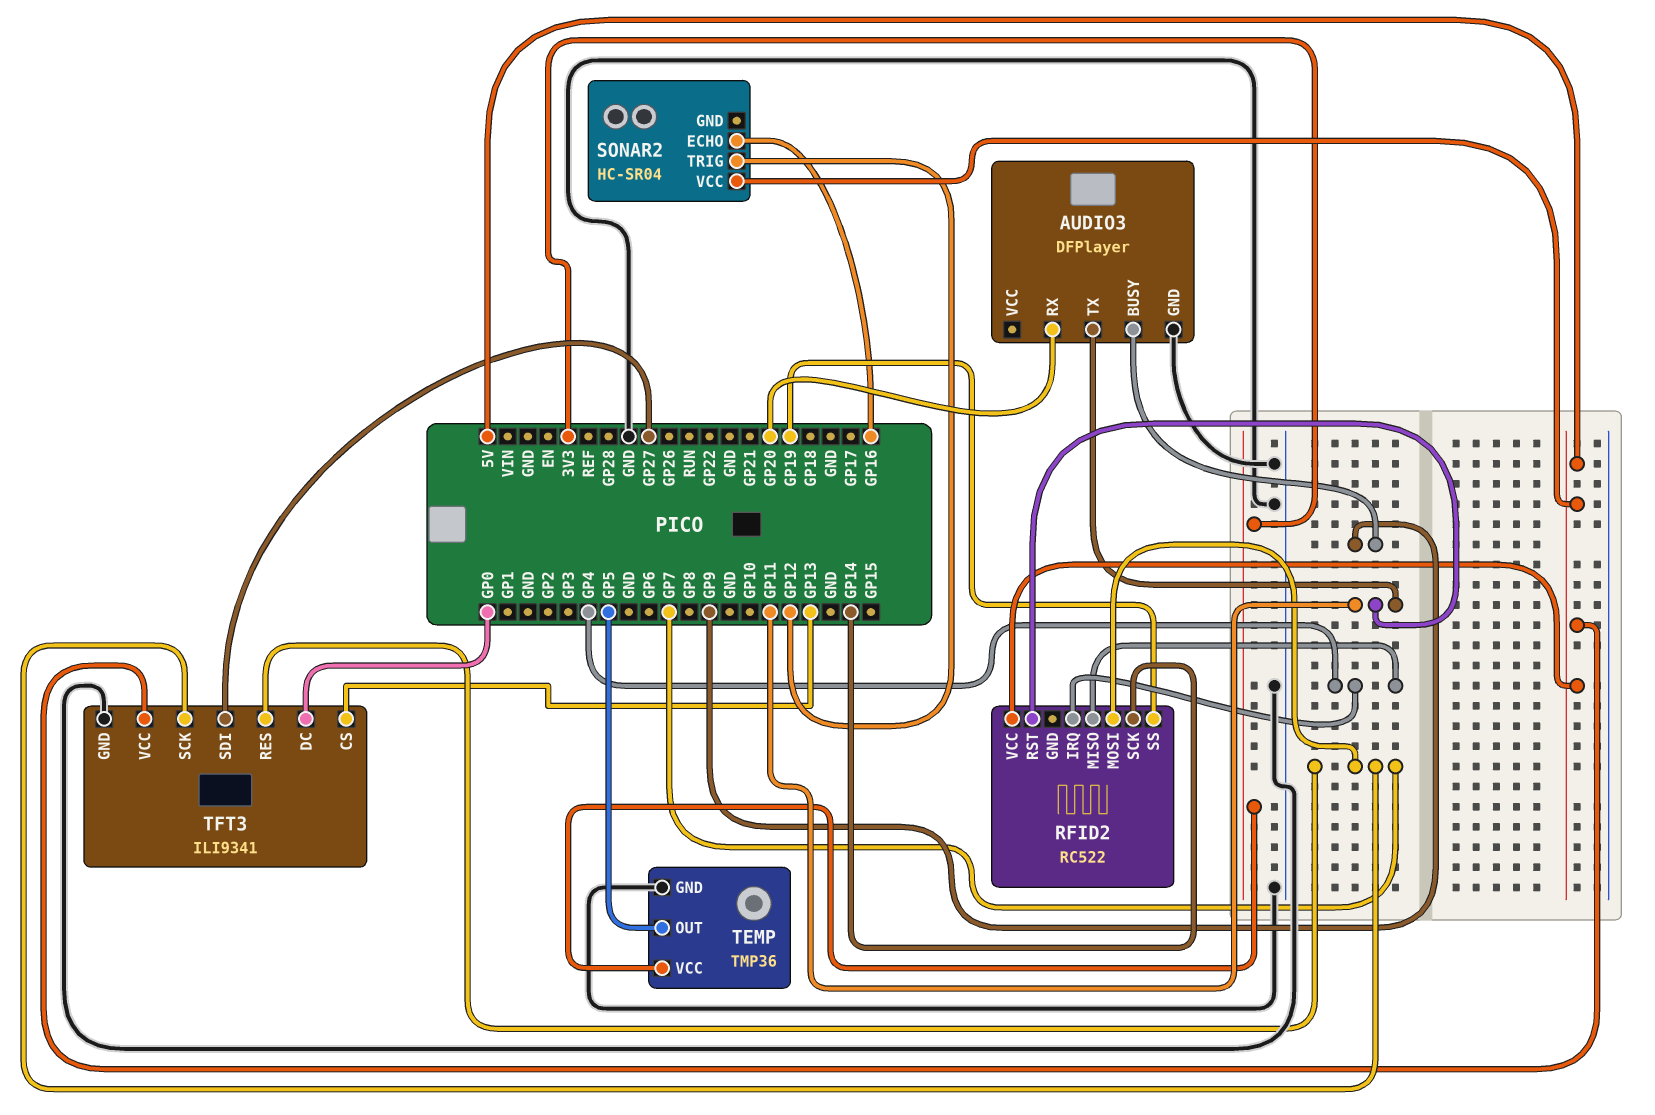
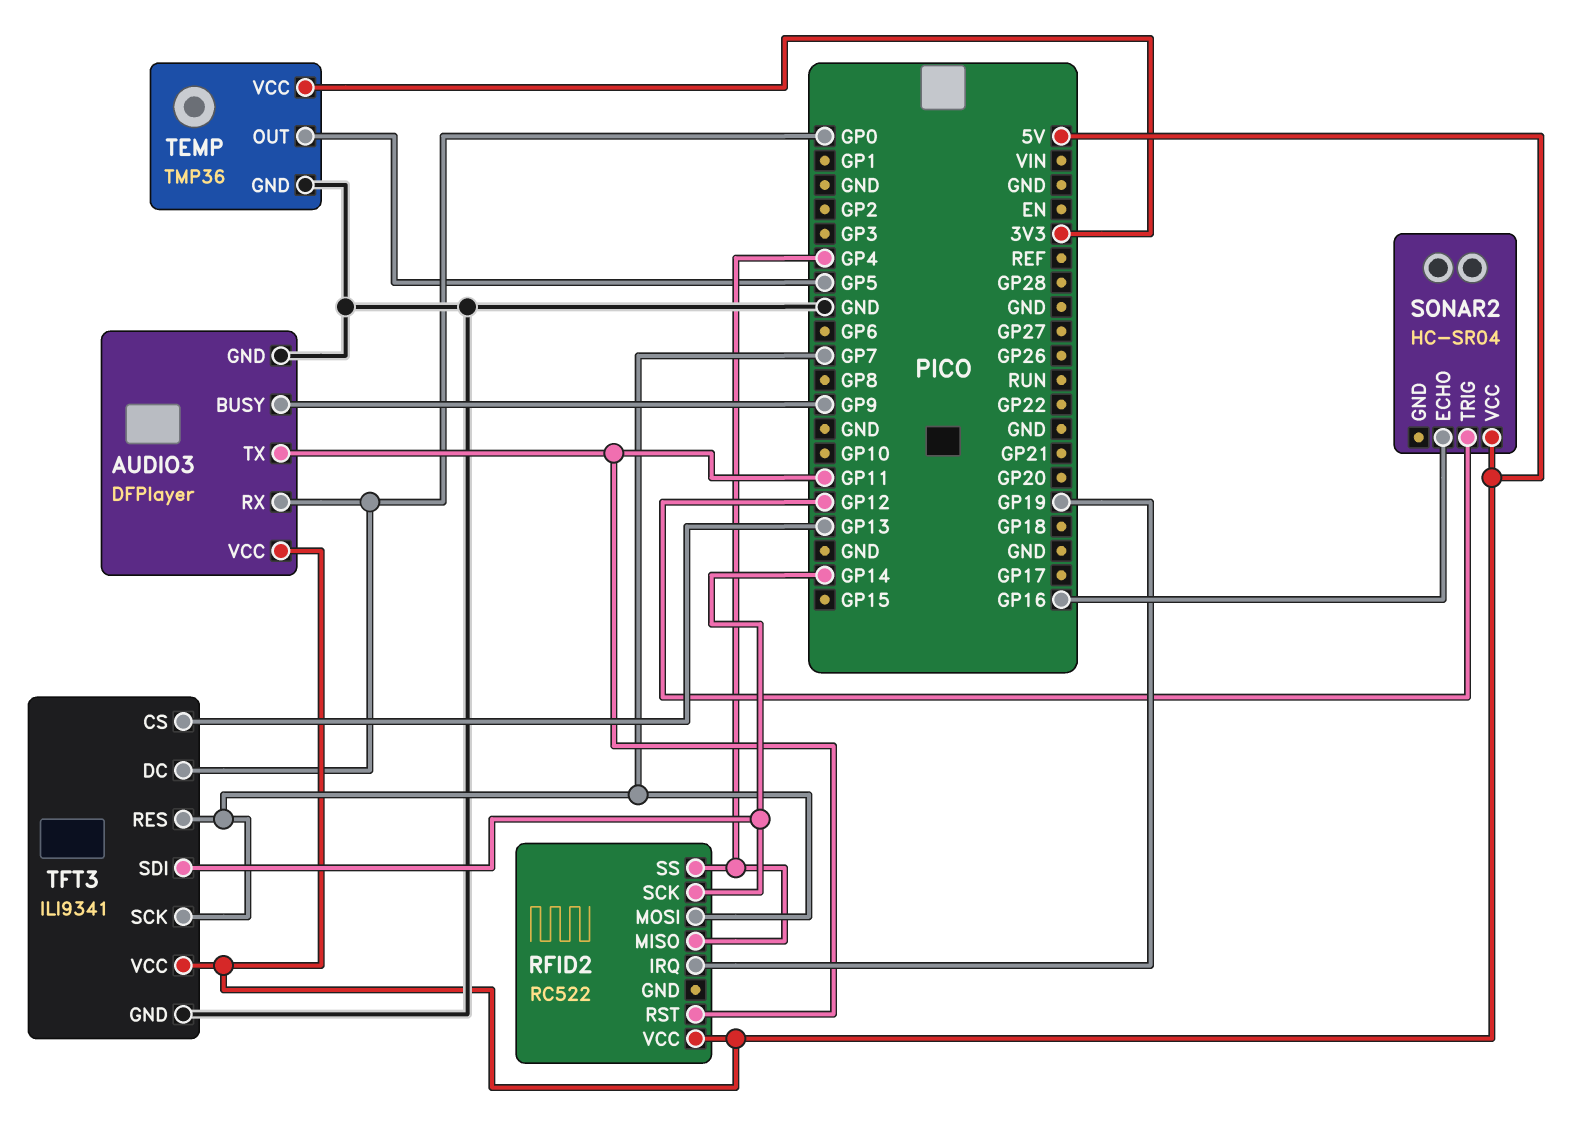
AUDIO3 pin RX: GP20 -> GP0
AUDIO3 pin VCC: none -> 5V
RFID2 pin IRQ: GP4 -> GP19
RFID2 pin SS: GP19 -> GP4
TFT3 pin SDI: GP27 -> GP14

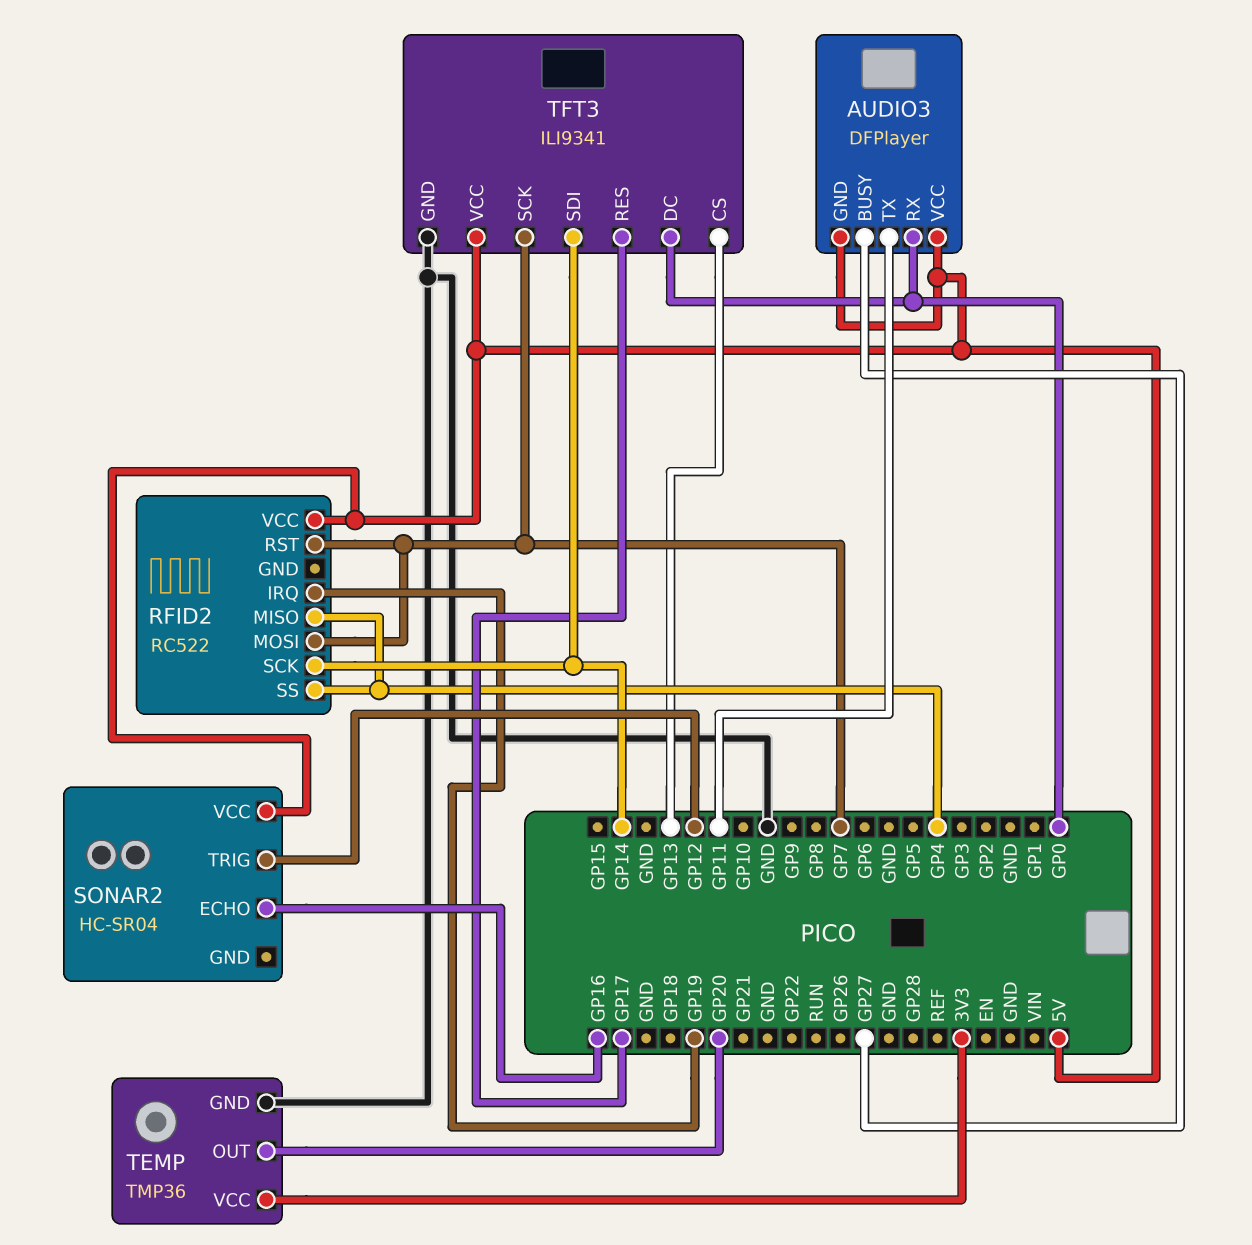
AUDIO3 pin BUSY: GP9 -> GP27
AUDIO3 pin GND: GND -> 5V
RFID2 pin RST: GP11 -> GP7
TEMP pin OUT: GP5 -> GP20
TFT3 pin RES: GP7 -> GP17

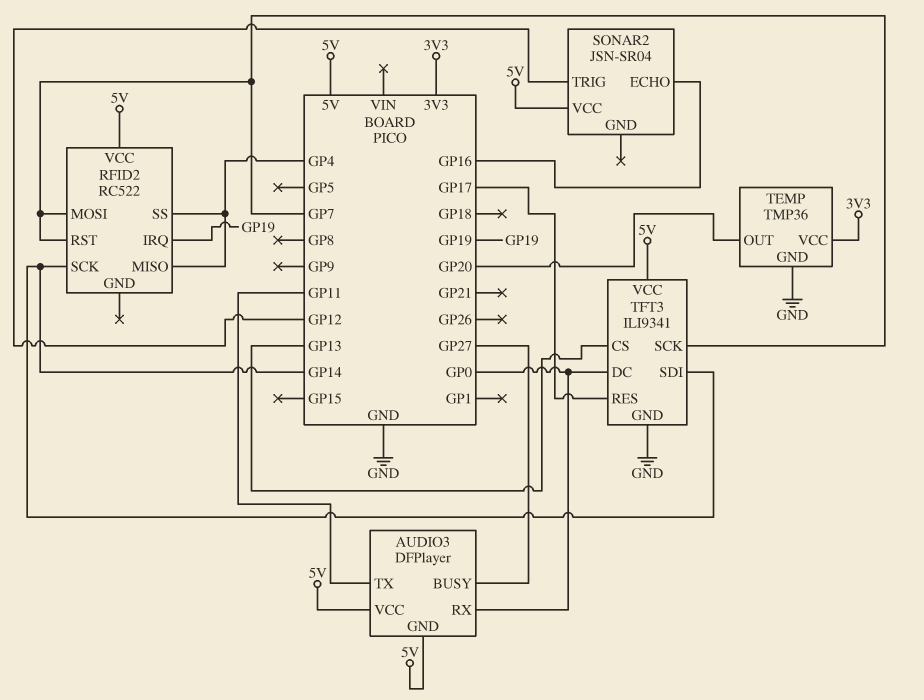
SONAR2: HC-SR04 -> JSN-SR04

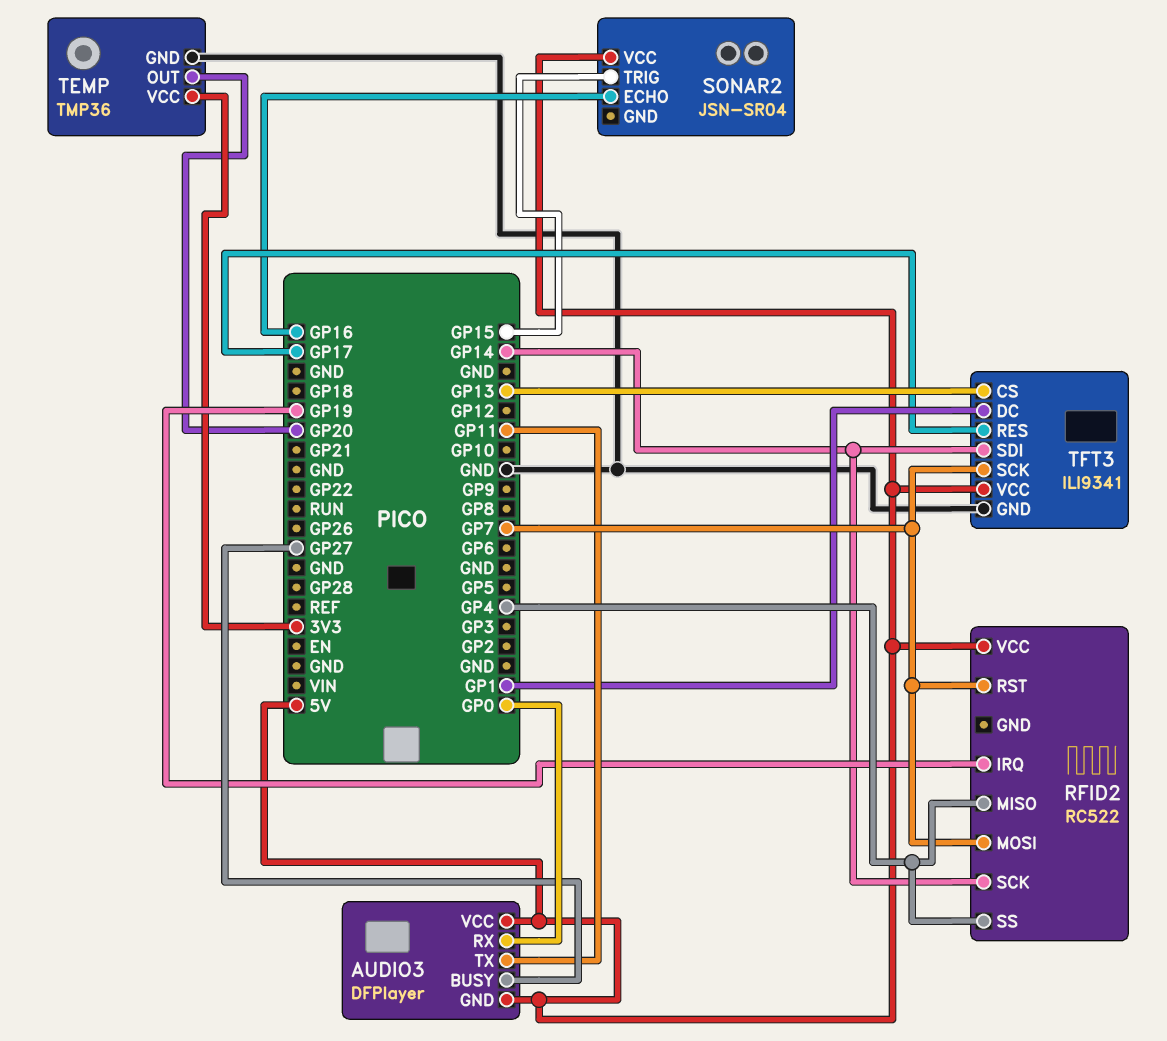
SONAR2 pin TRIG: GP12 -> GP15
TFT3 pin DC: GP0 -> GP1

